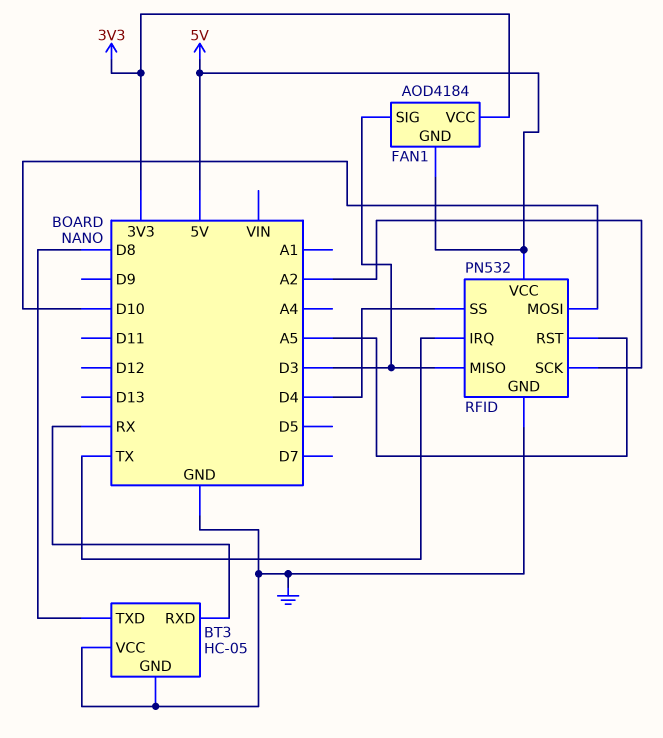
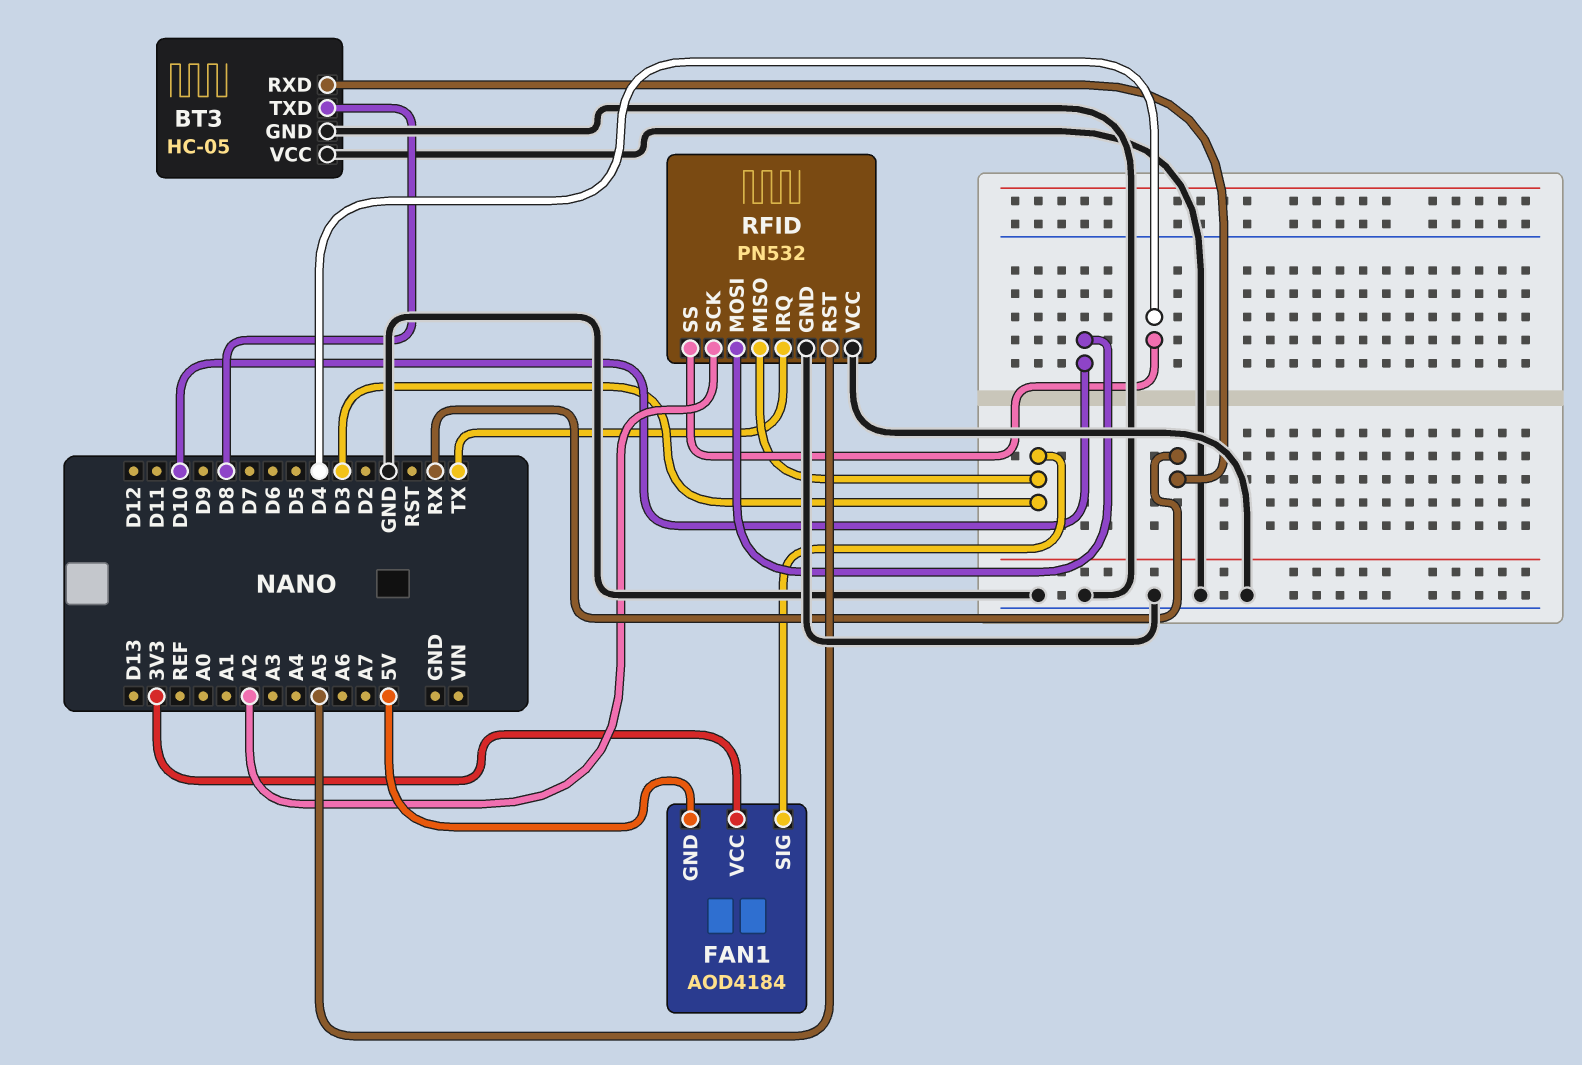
RFID pin VCC: 5V -> GND

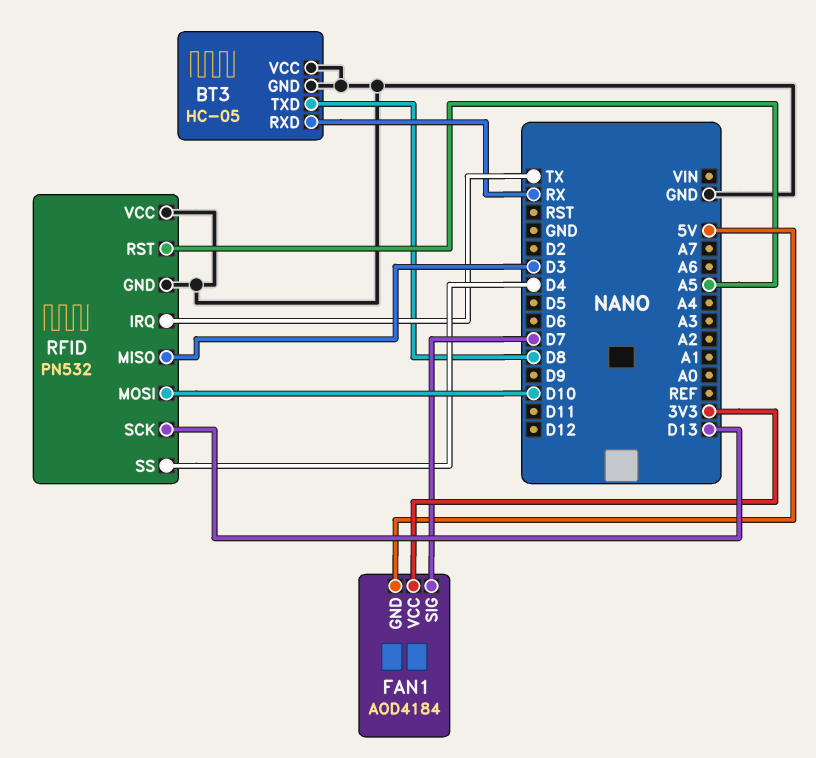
FAN1 pin SIG: D3 -> D7
RFID pin SCK: A2 -> D13

